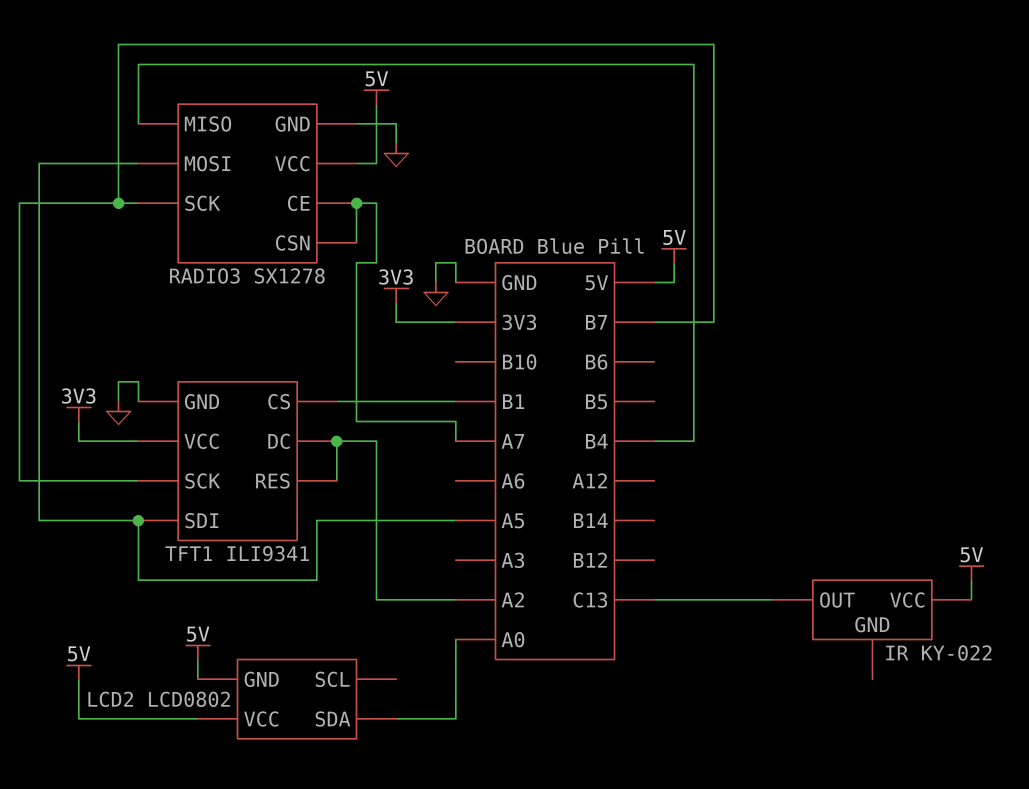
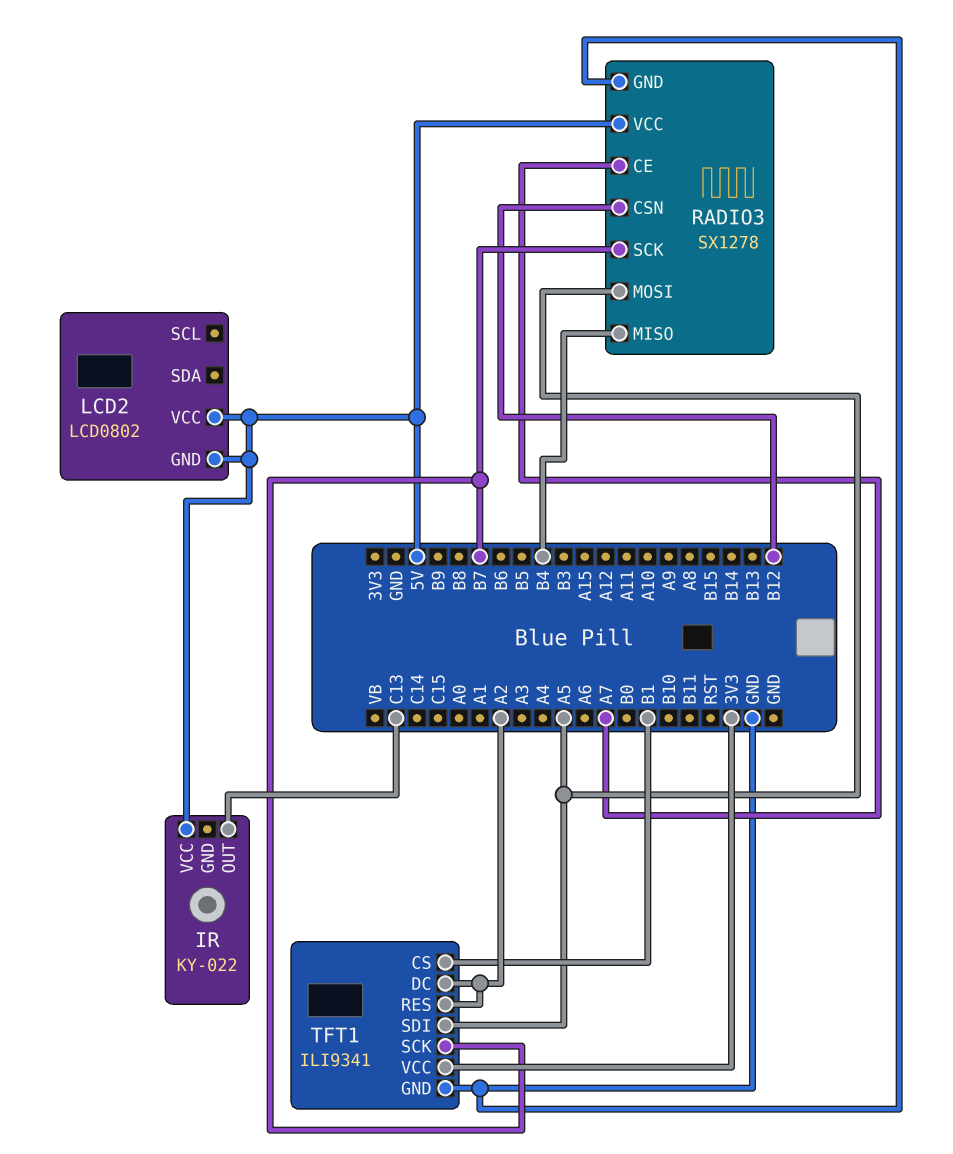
LCD2 pin SDA: A0 -> none
RADIO3 pin CSN: A7 -> B12

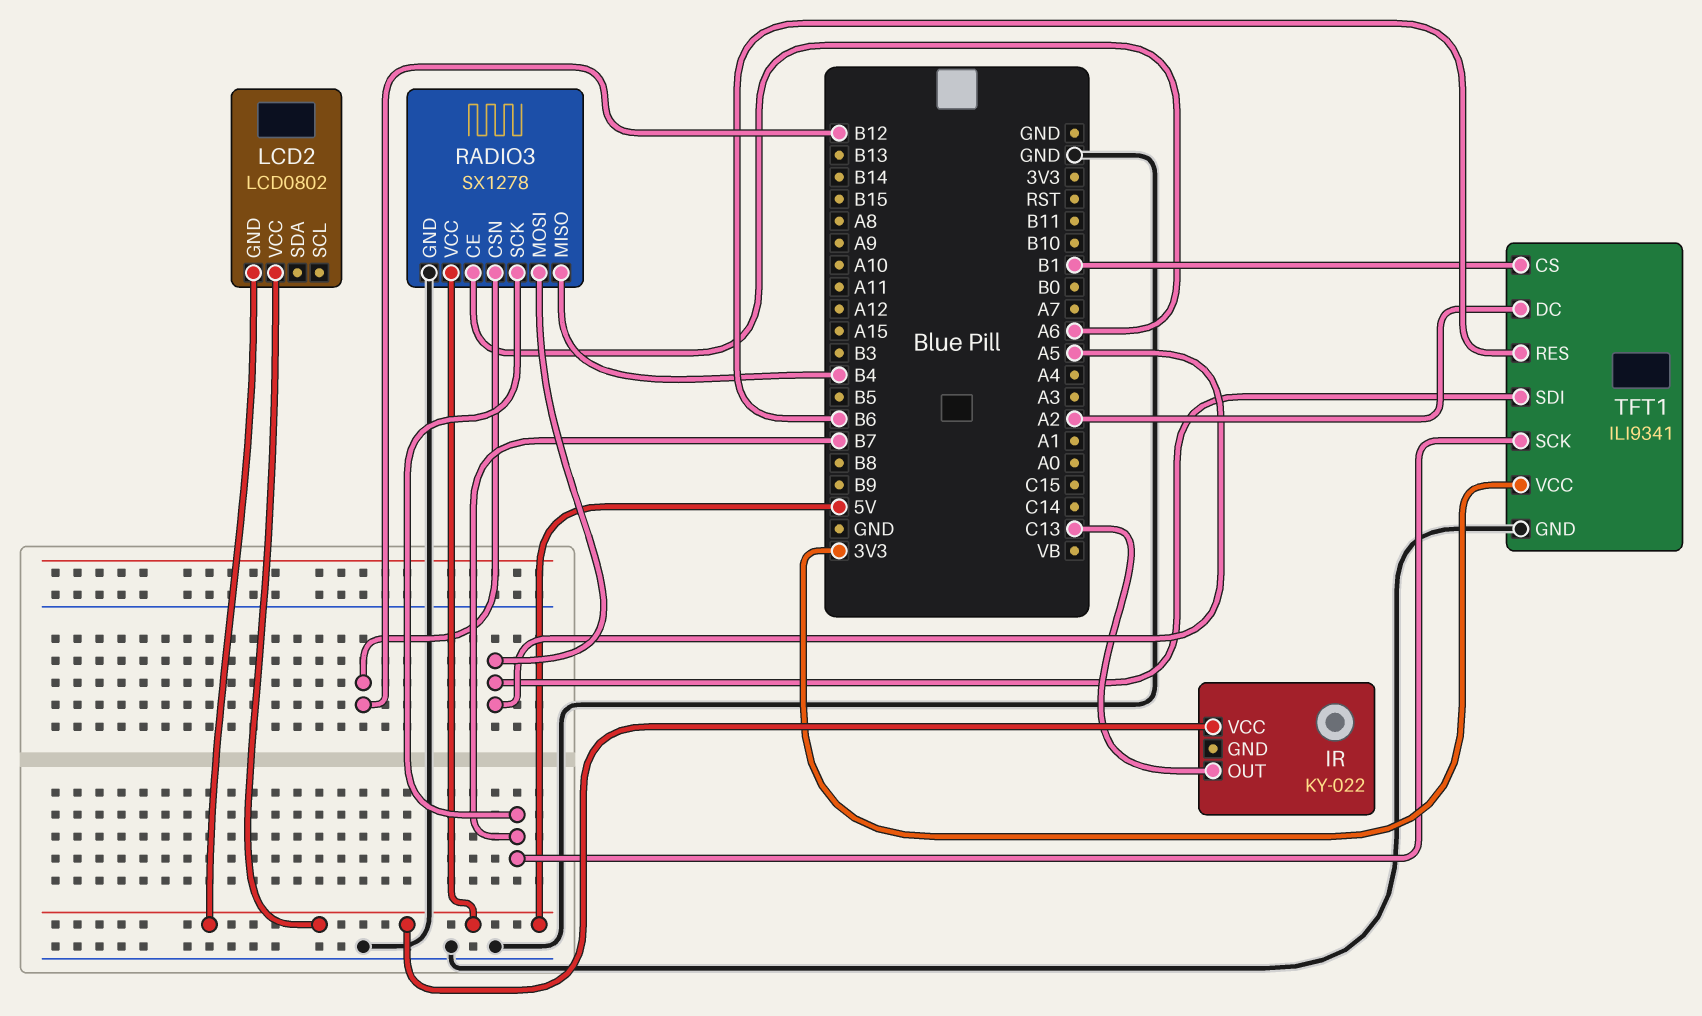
RADIO3 pin CE: A7 -> A6
TFT1 pin RES: A2 -> B6

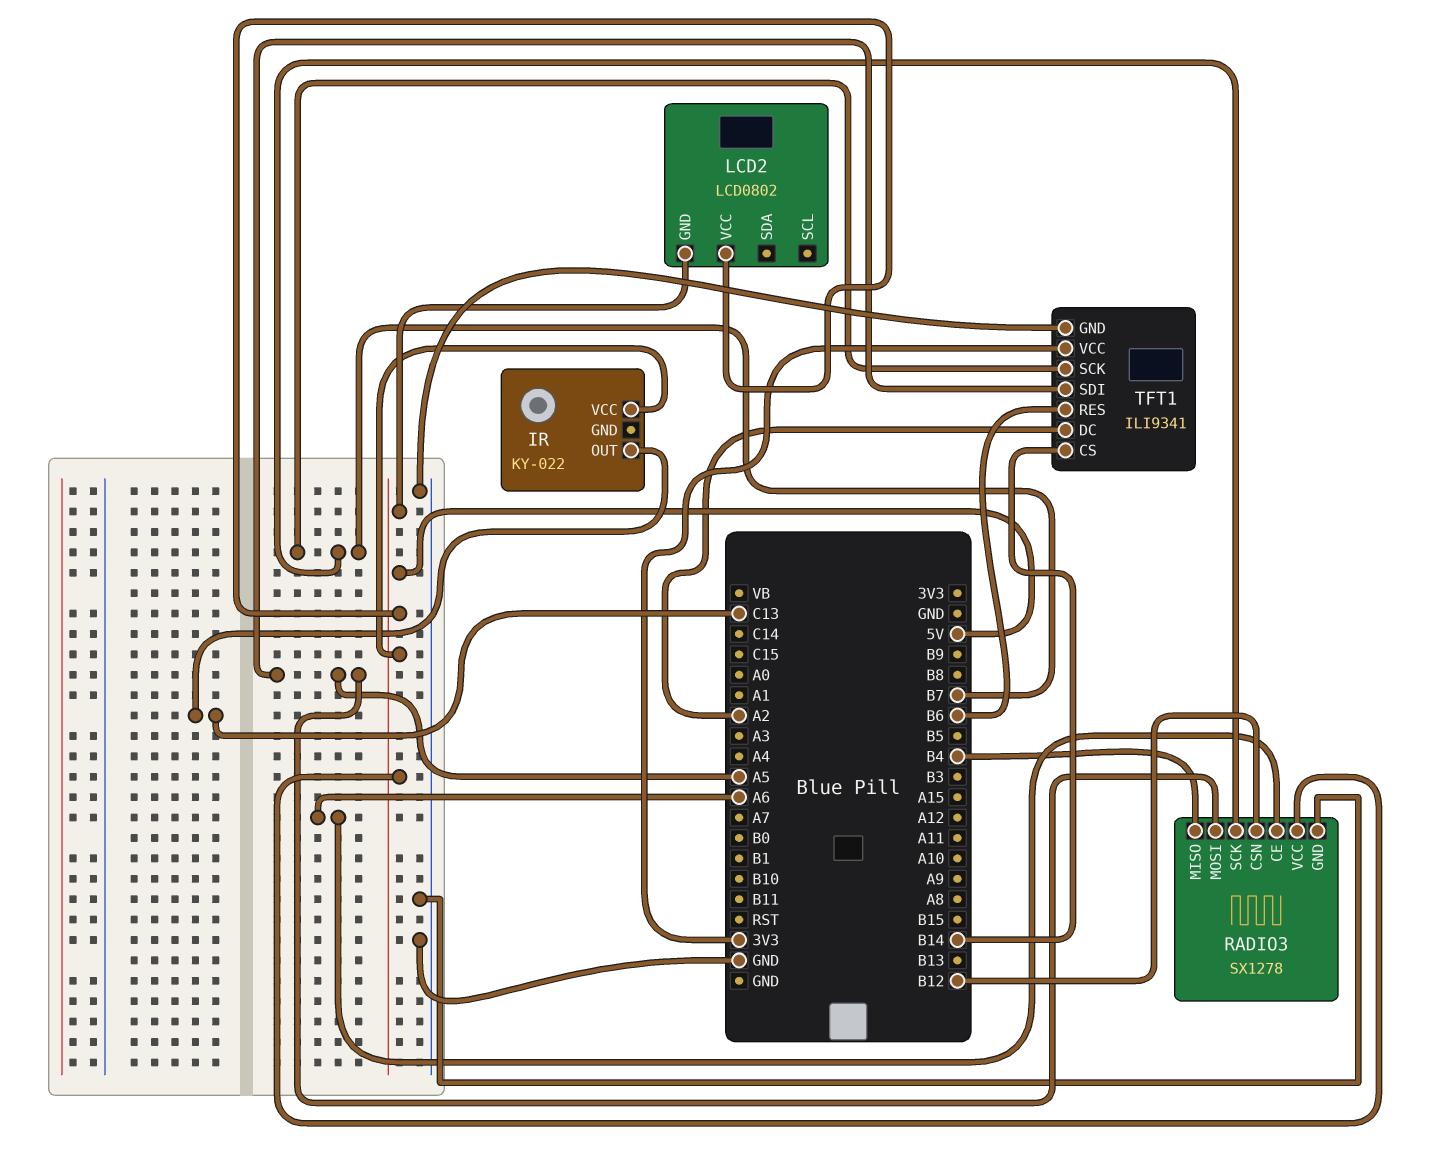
TFT1 pin CS: B1 -> B14

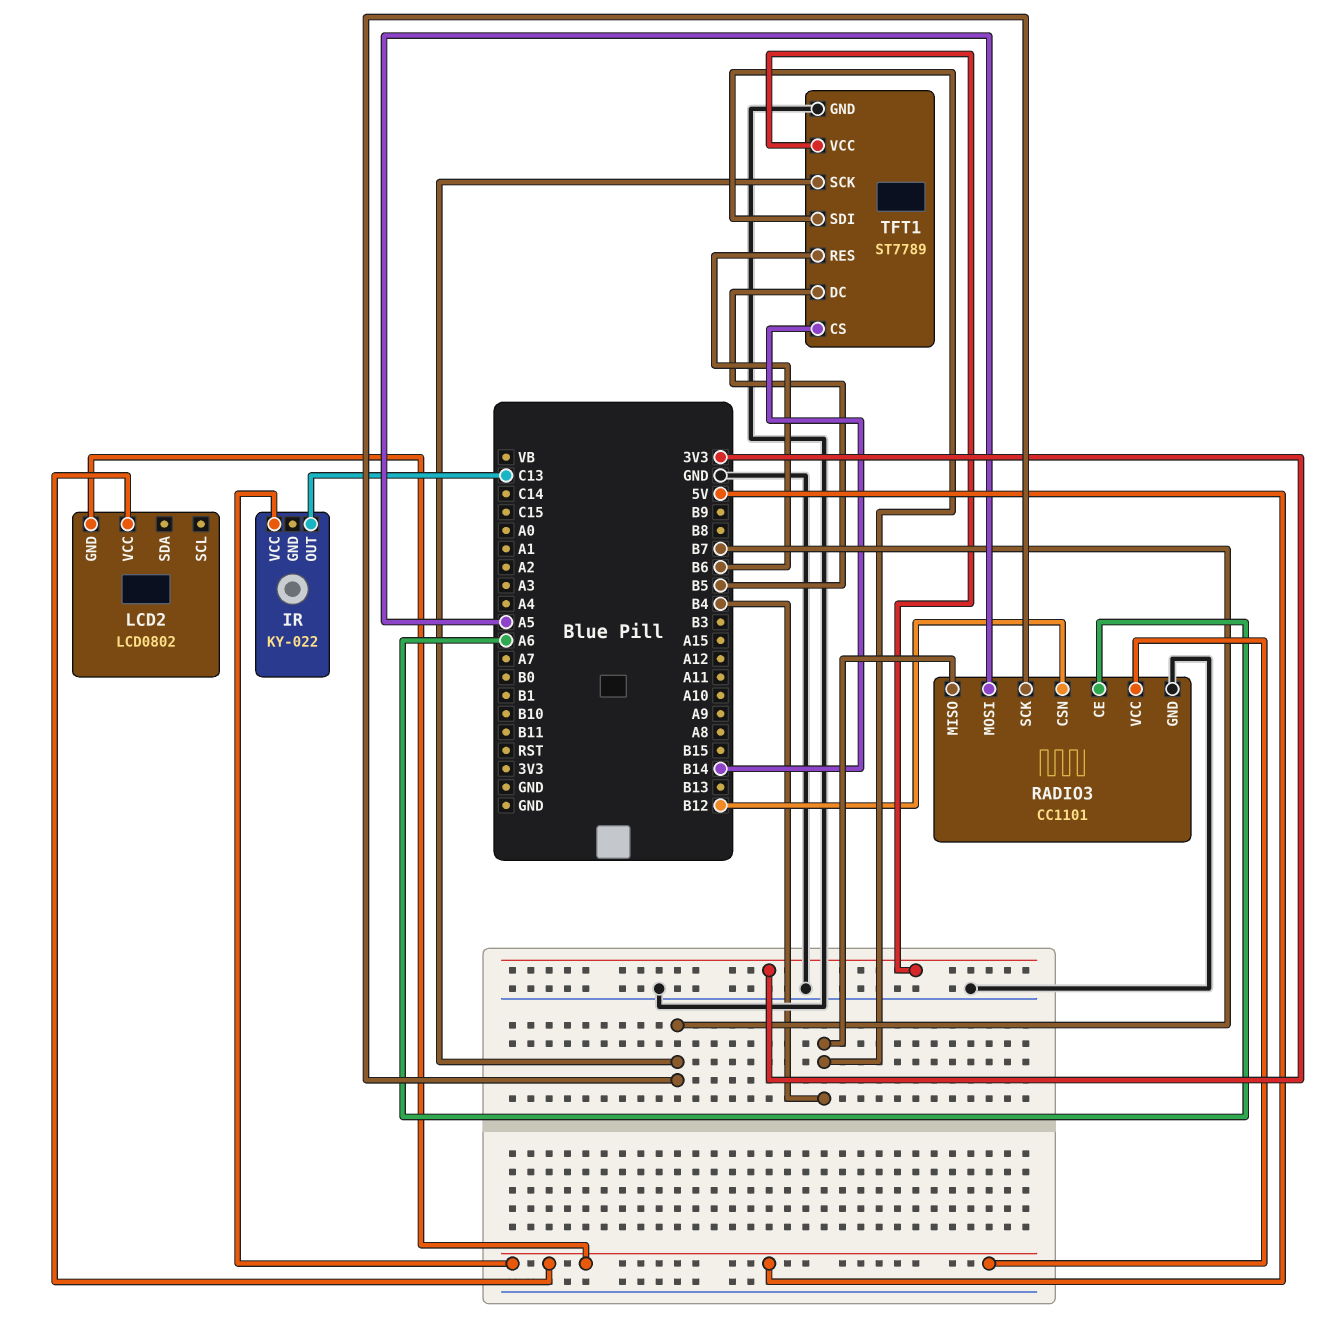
RADIO3: SX1278 -> CC1101
TFT1: ILI9341 -> ST7789
TFT1 pin DC: A2 -> B5
TFT1 pin SDI: A5 -> B4

